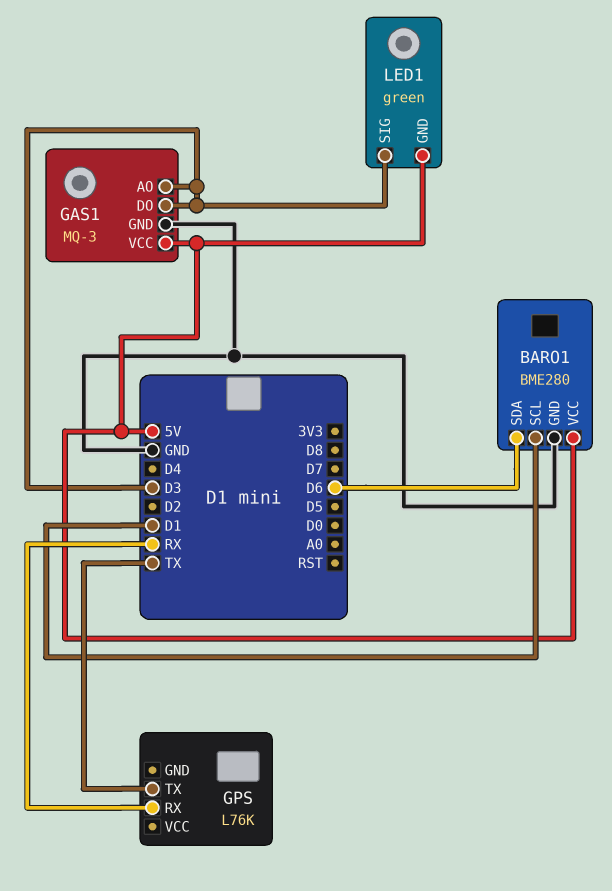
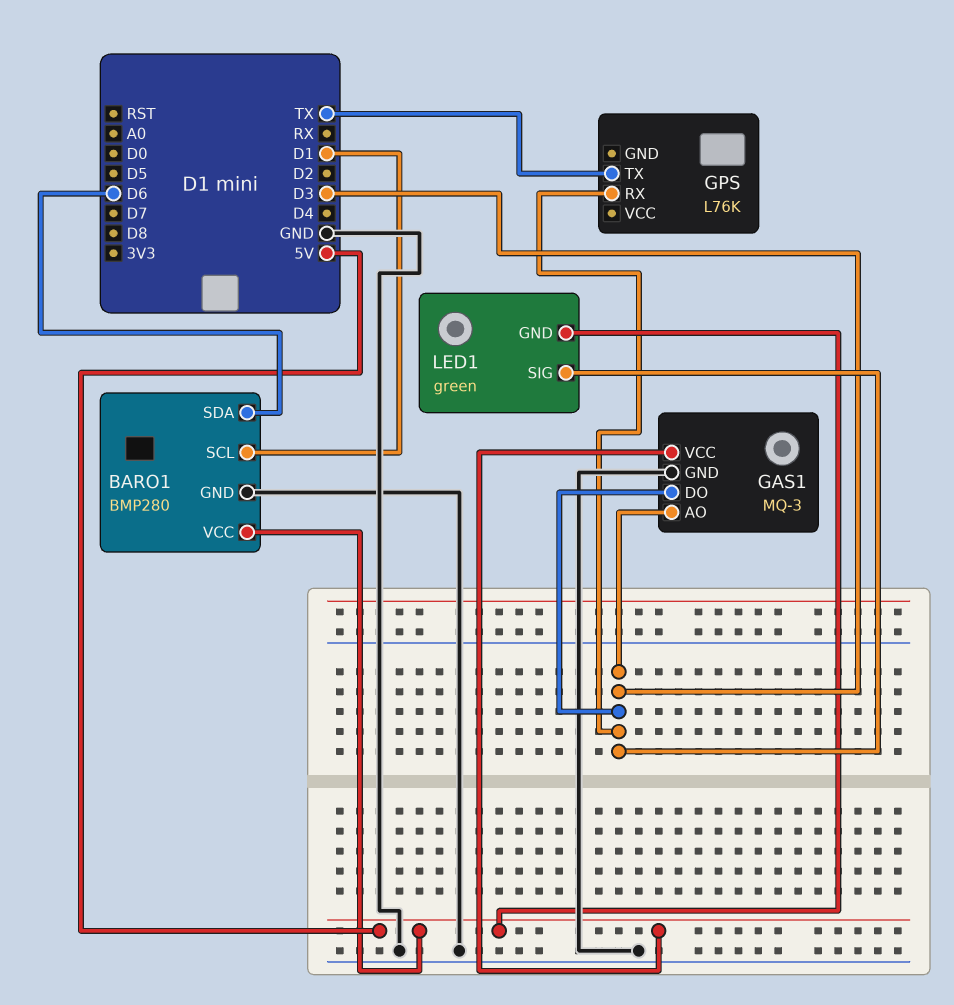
BARO1: BME280 -> BMP280
GPS pin RX: RX -> D3

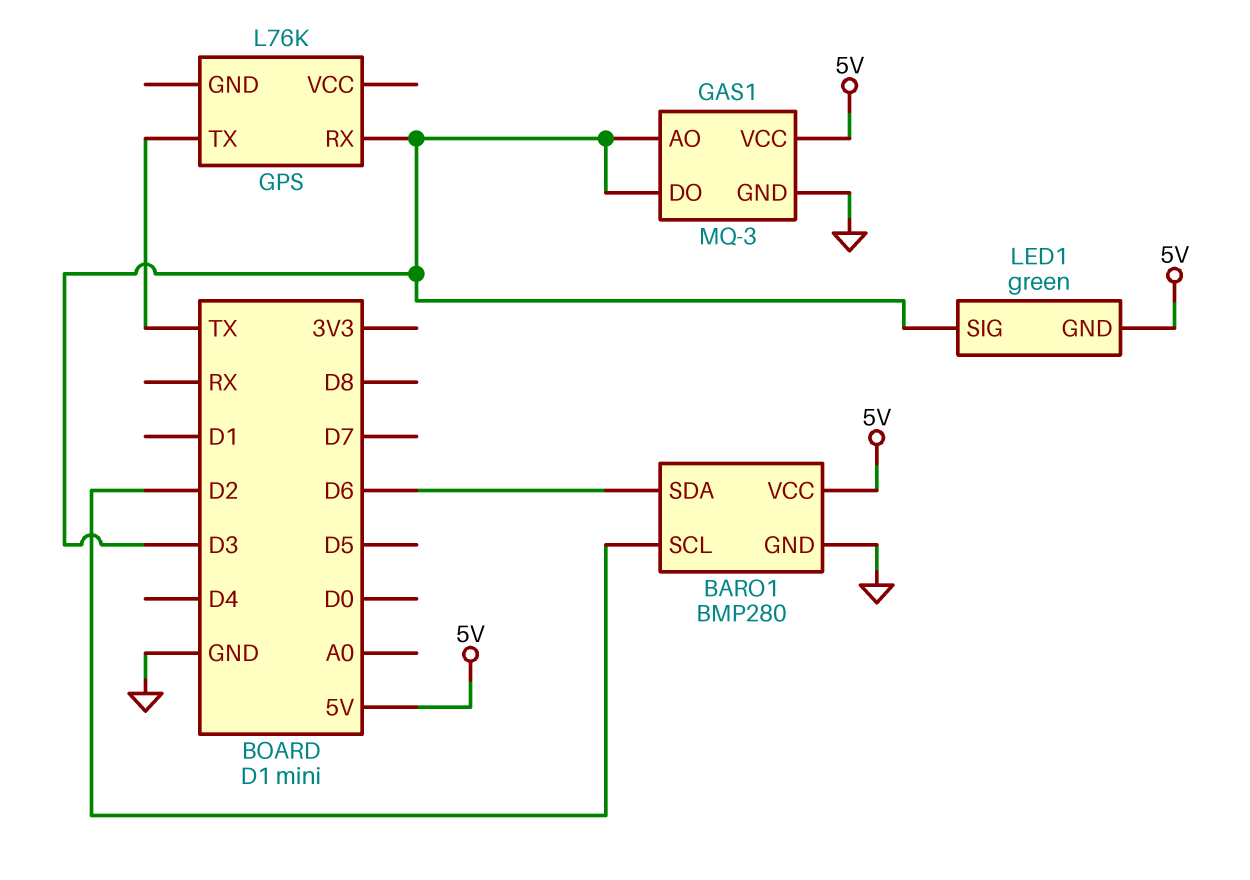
BARO1 pin SCL: D1 -> D2

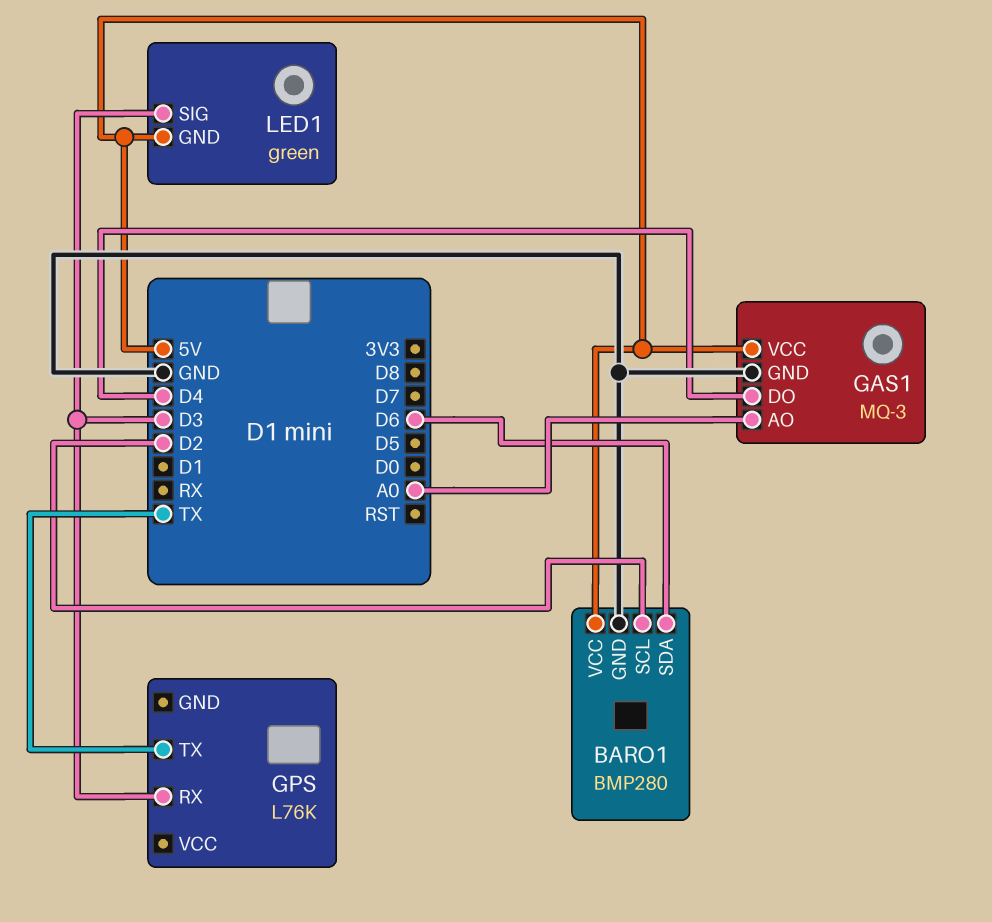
GAS1 pin AO: D3 -> A0
GAS1 pin DO: D3 -> D4

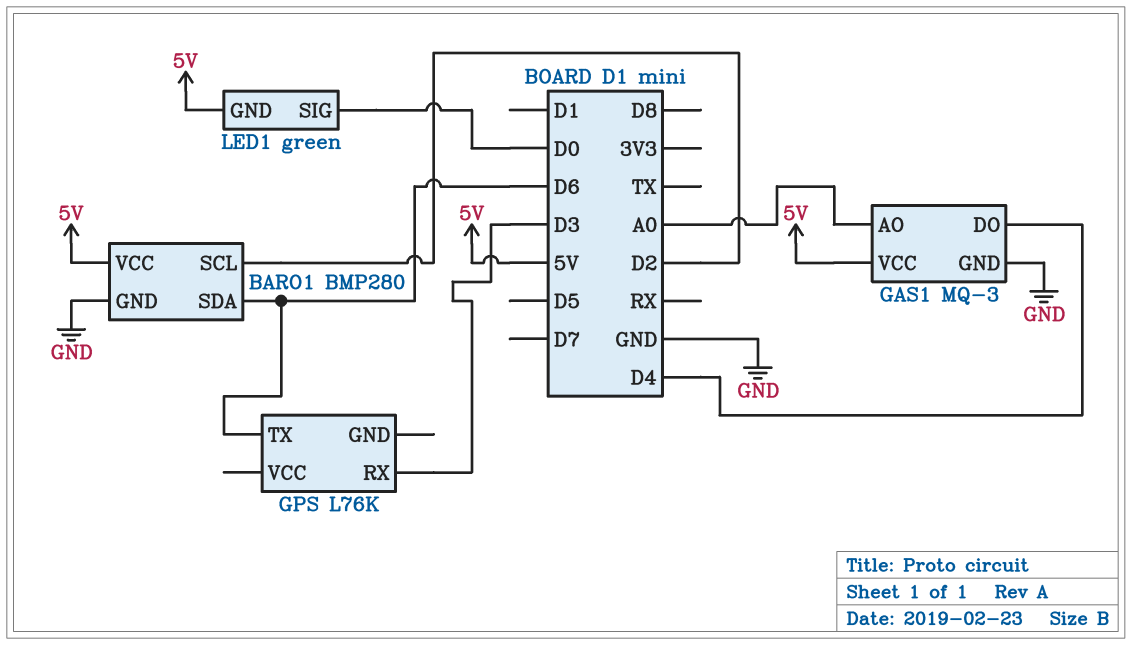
GPS pin TX: TX -> D6
LED1 pin SIG: D3 -> D0

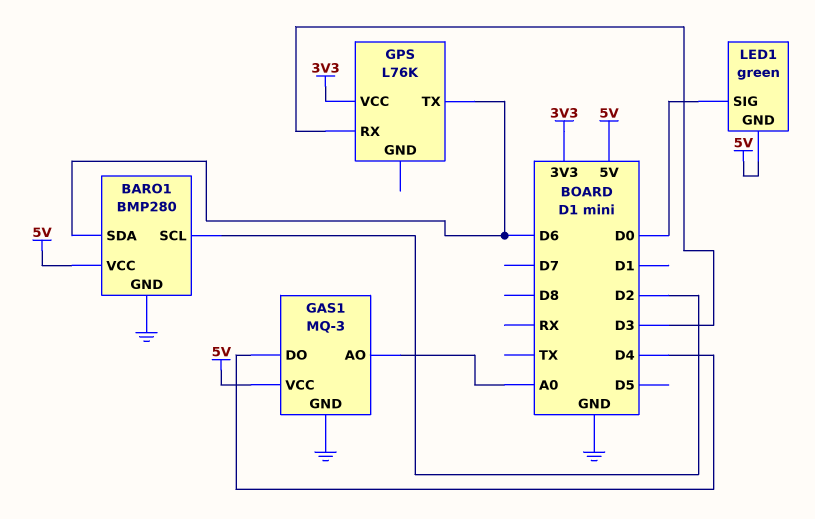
GPS pin VCC: none -> 3V3

